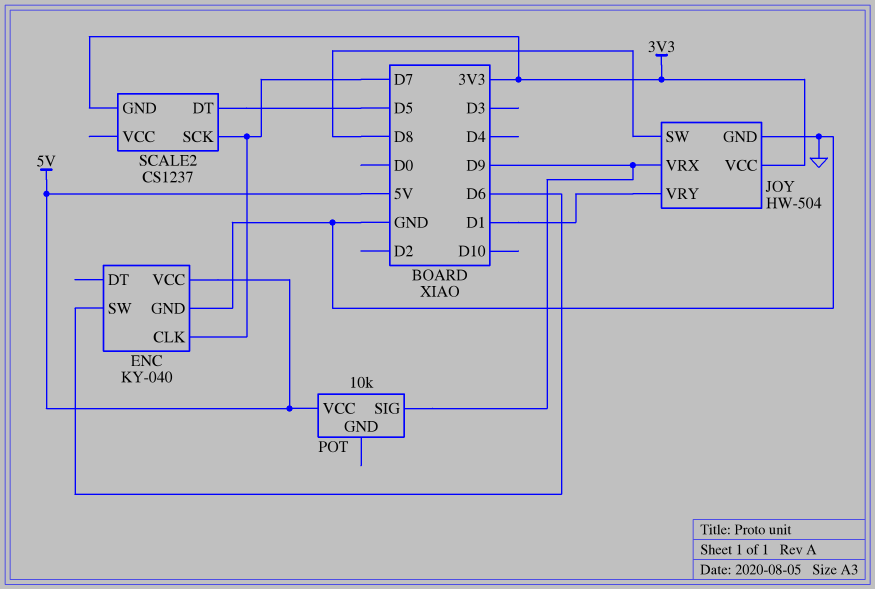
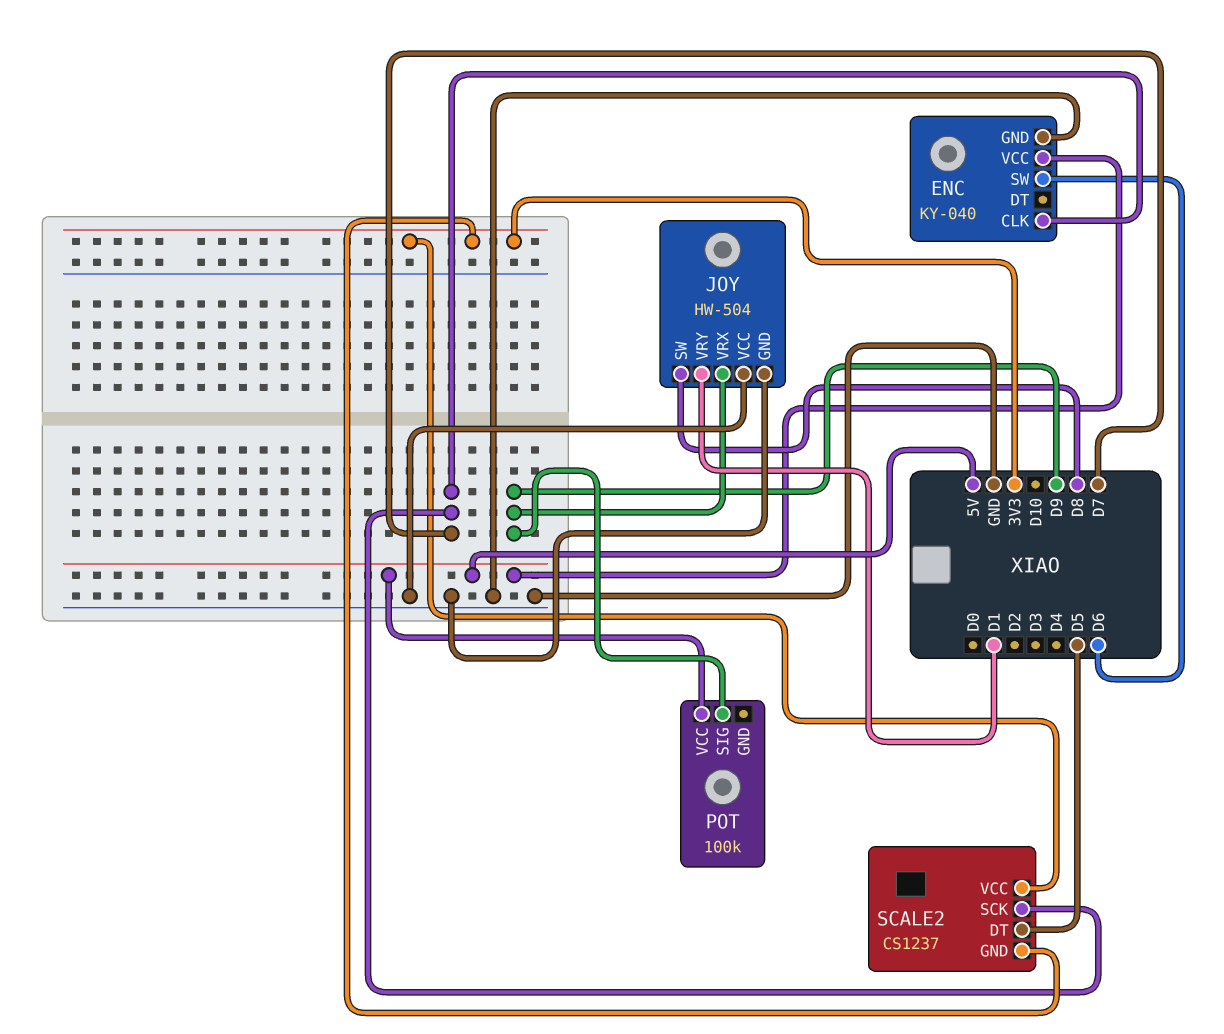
JOY pin VCC: 3V3 -> GND
POT: 10k -> 100k
SCALE2 pin VCC: none -> 3V3

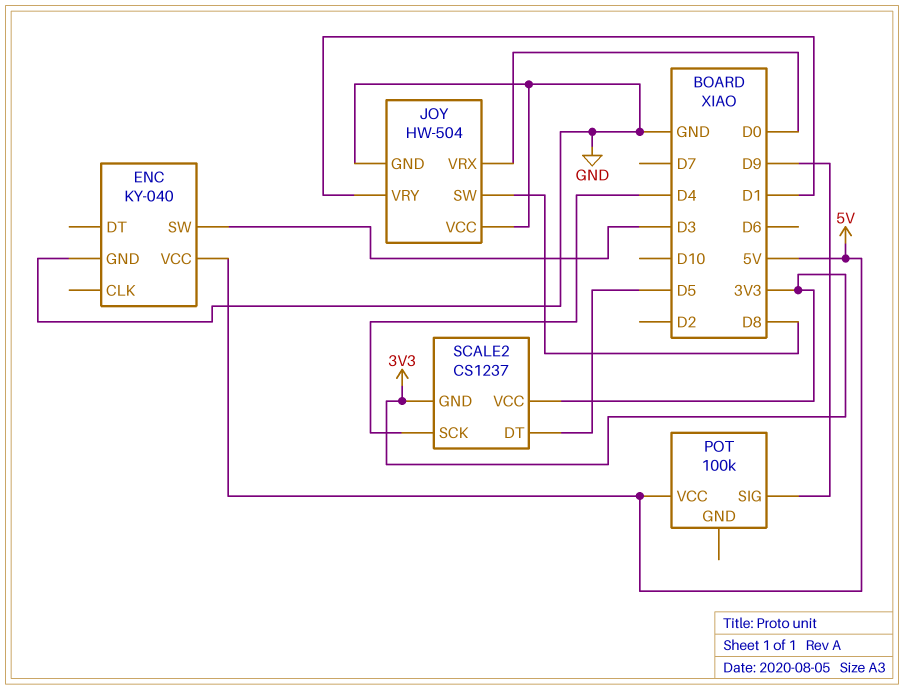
ENC pin CLK: D7 -> none
ENC pin SW: D6 -> D3
JOY pin VRX: D9 -> D0
SCALE2 pin SCK: D7 -> D4

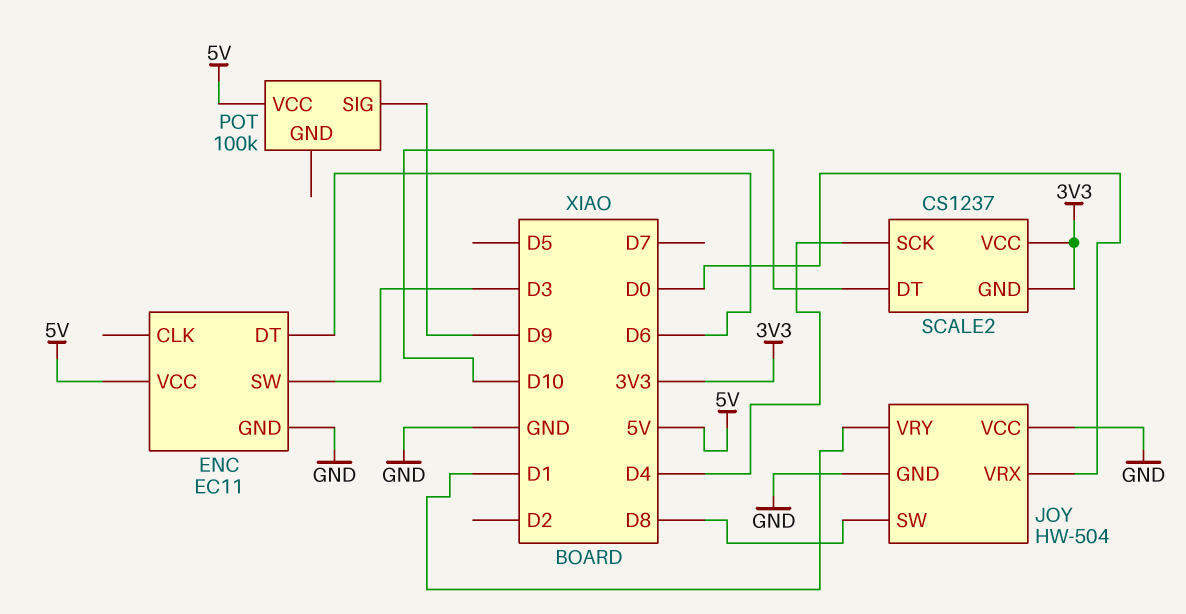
ENC: KY-040 -> EC11
ENC pin DT: none -> D6
SCALE2 pin DT: D5 -> D10

